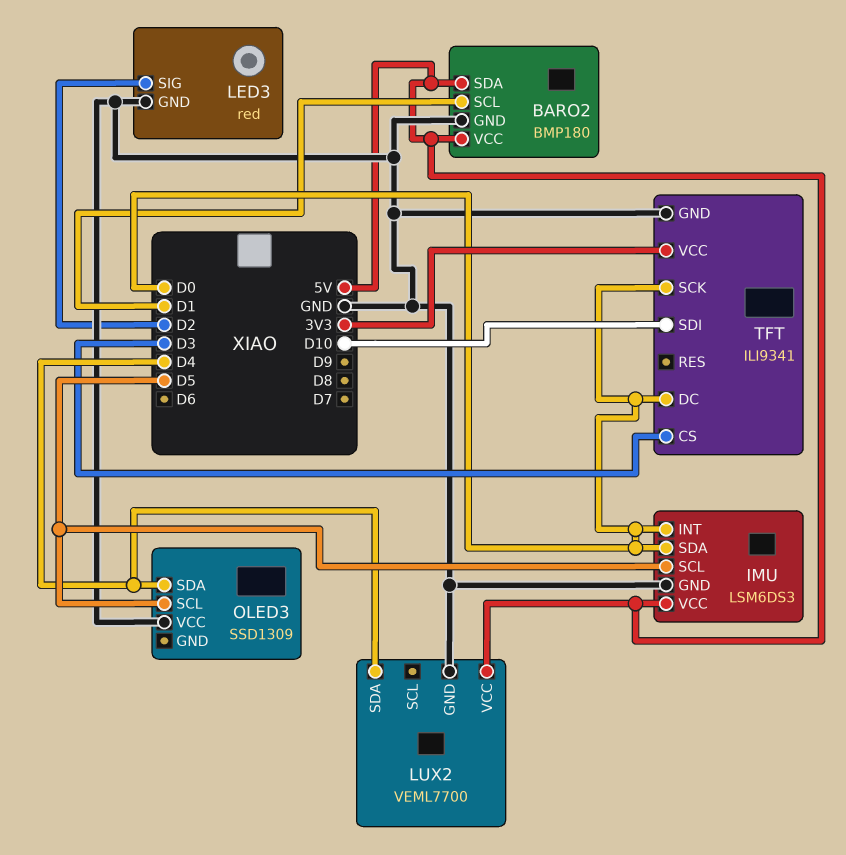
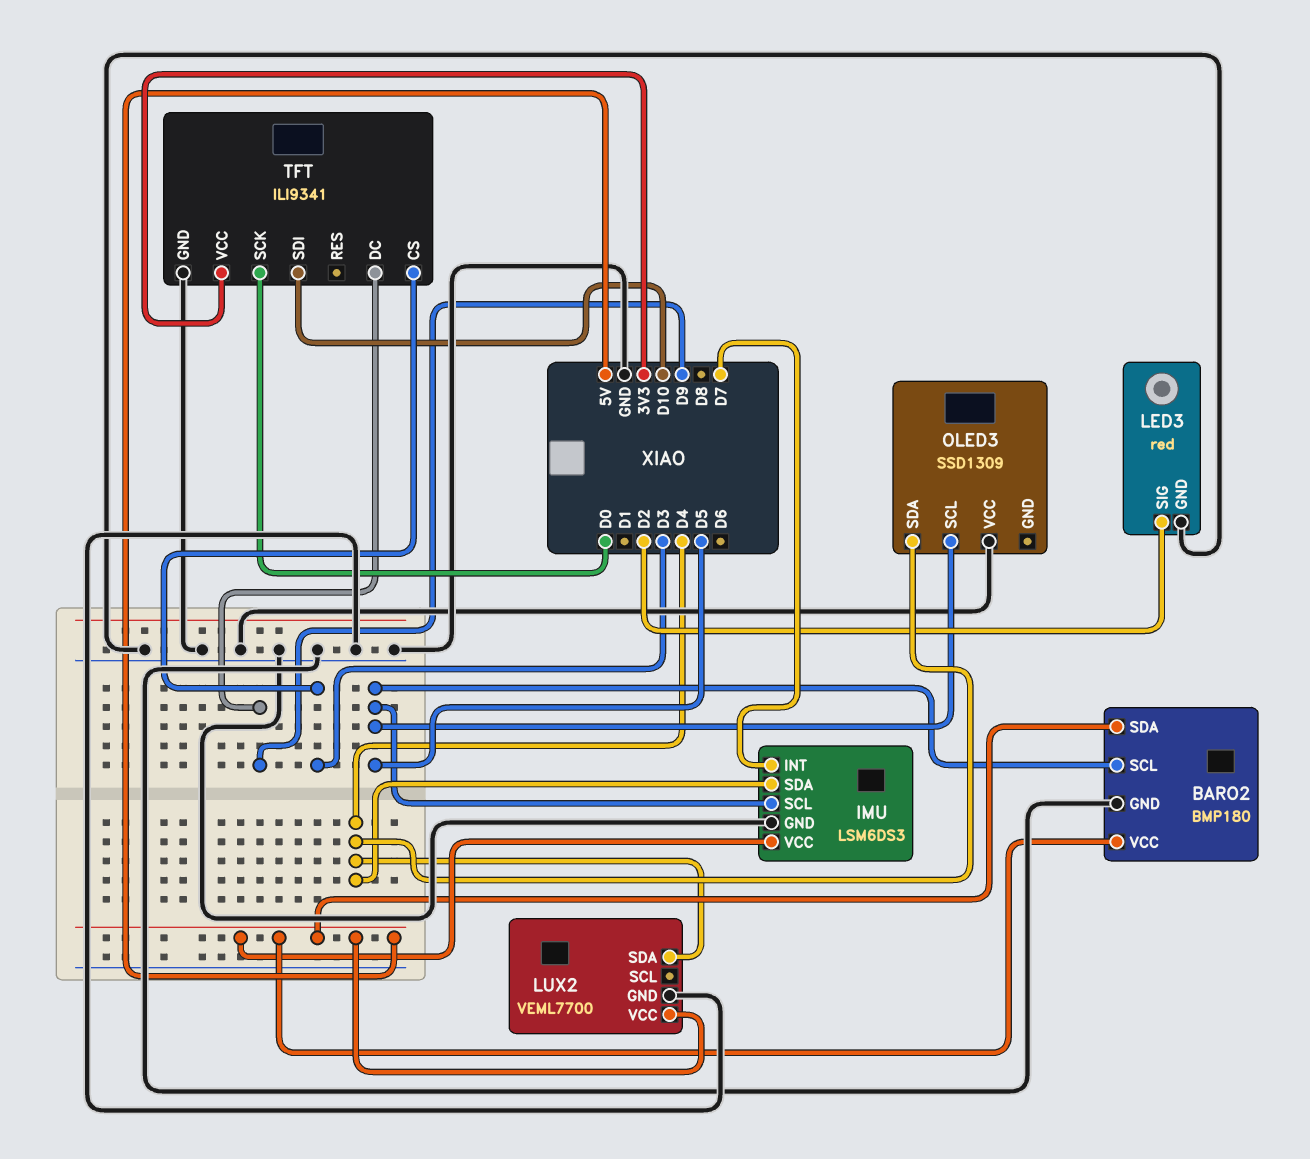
BARO2 pin SCL: D1 -> D5
IMU pin INT: D0 -> D7
IMU pin SDA: D0 -> D4
TFT pin DC: D0 -> D9

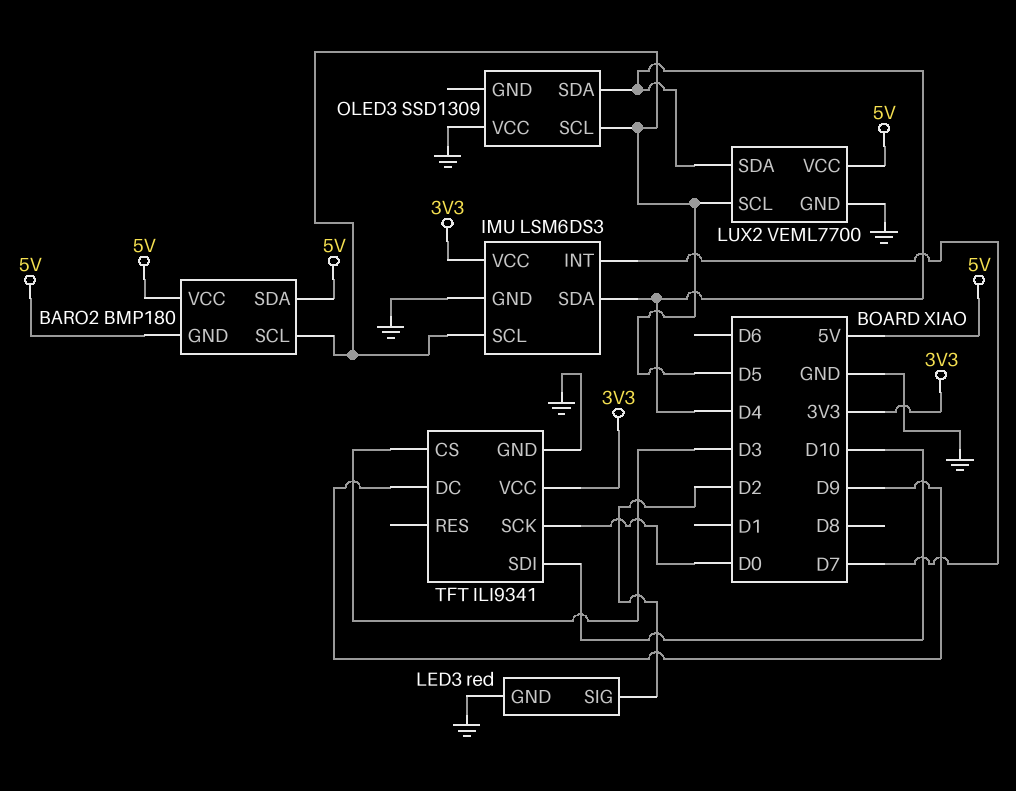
BARO2 pin GND: GND -> 5V
IMU pin VCC: 5V -> 3V3
LUX2 pin SCL: none -> D5

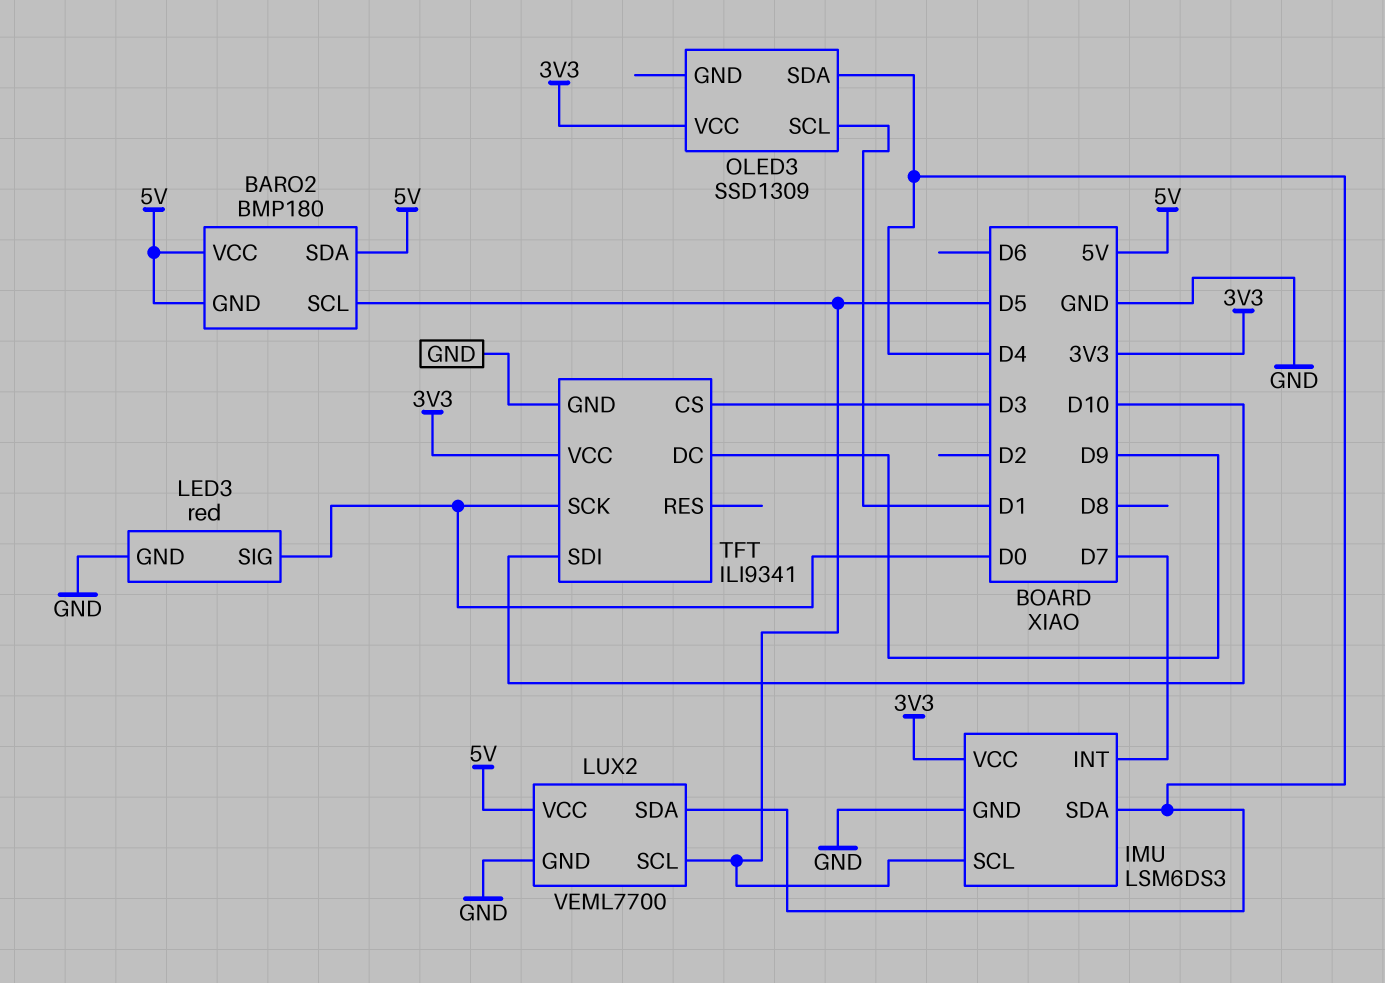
LED3 pin SIG: D2 -> D0
OLED3 pin SCL: D5 -> D1
OLED3 pin VCC: GND -> 3V3

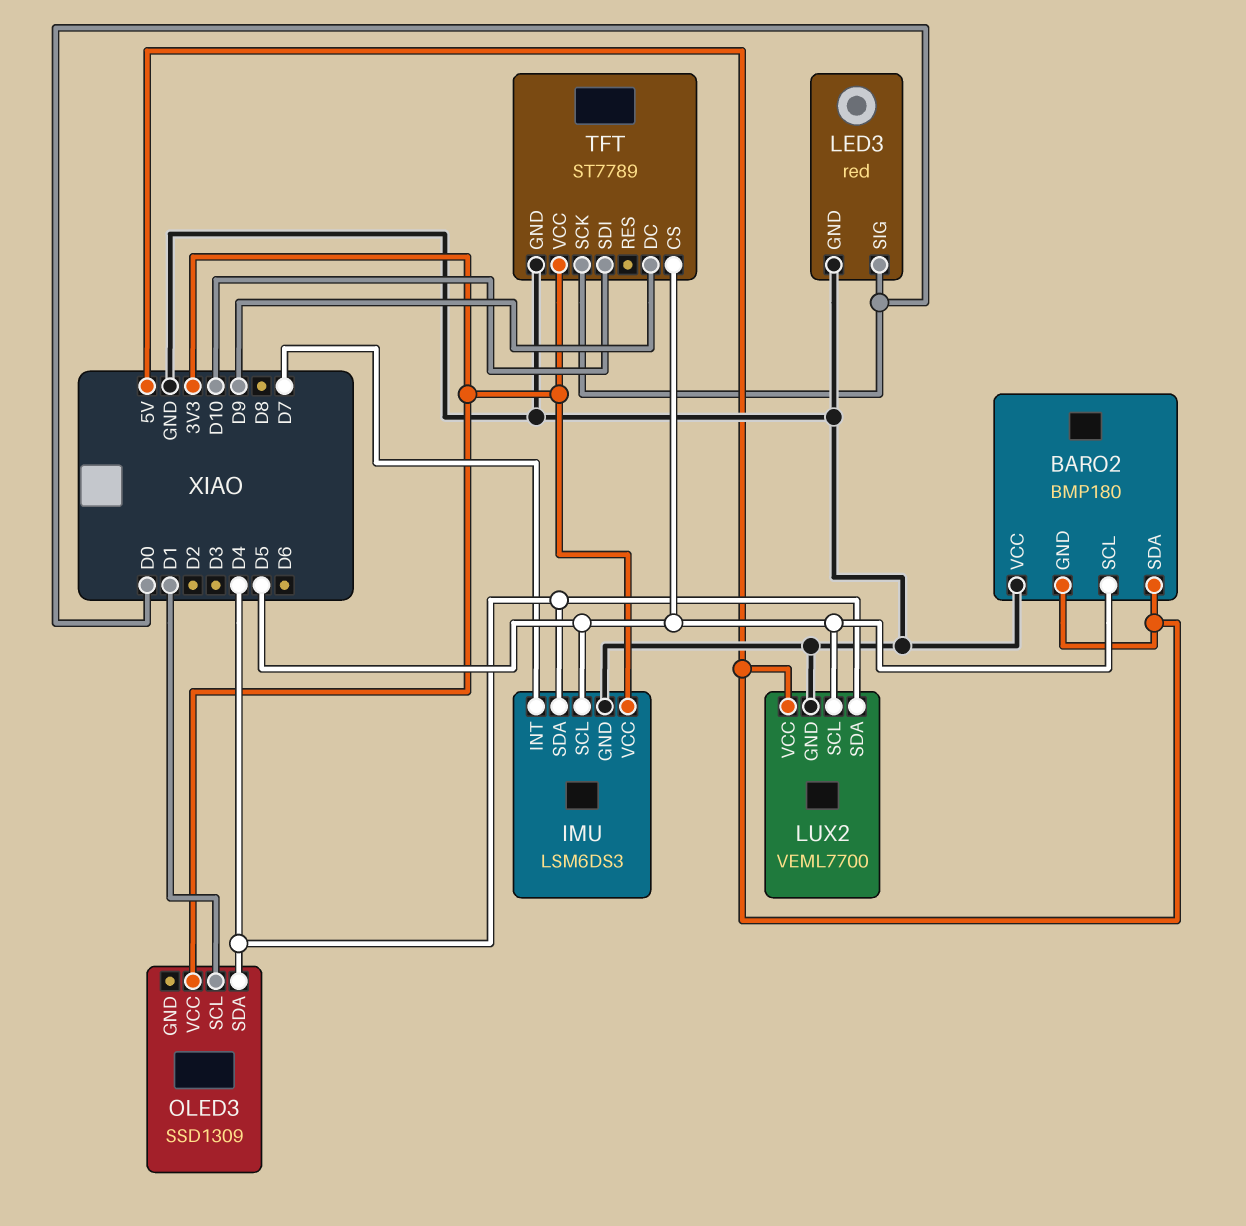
BARO2 pin VCC: 5V -> GND
TFT: ILI9341 -> ST7789
TFT pin CS: D3 -> D5

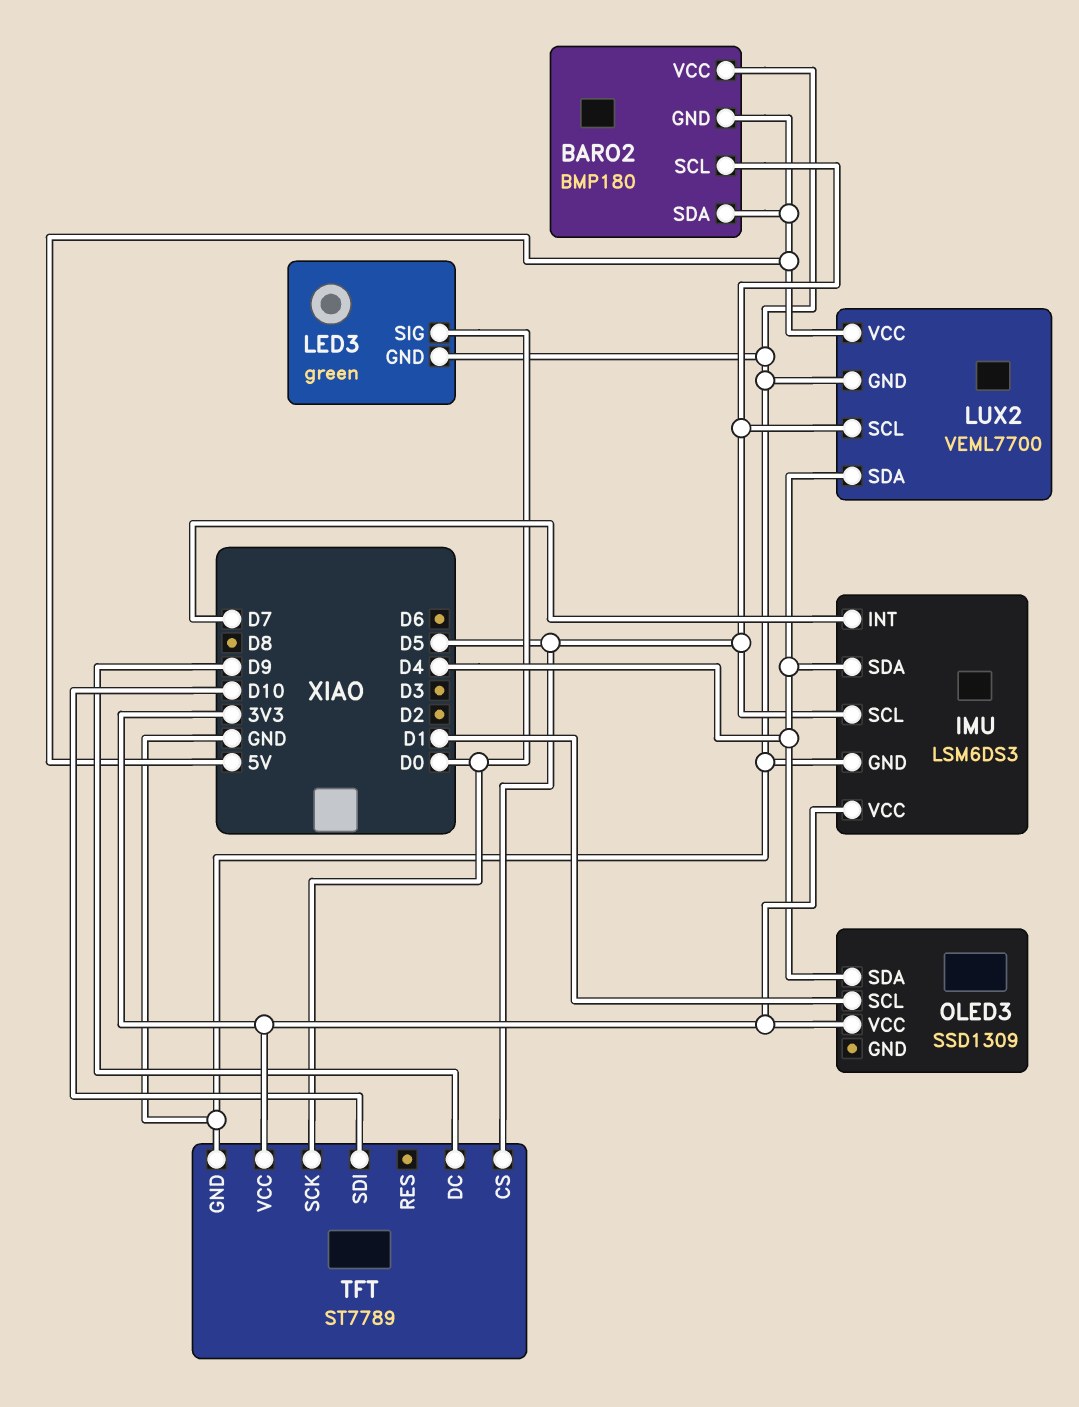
LED3: red -> green

